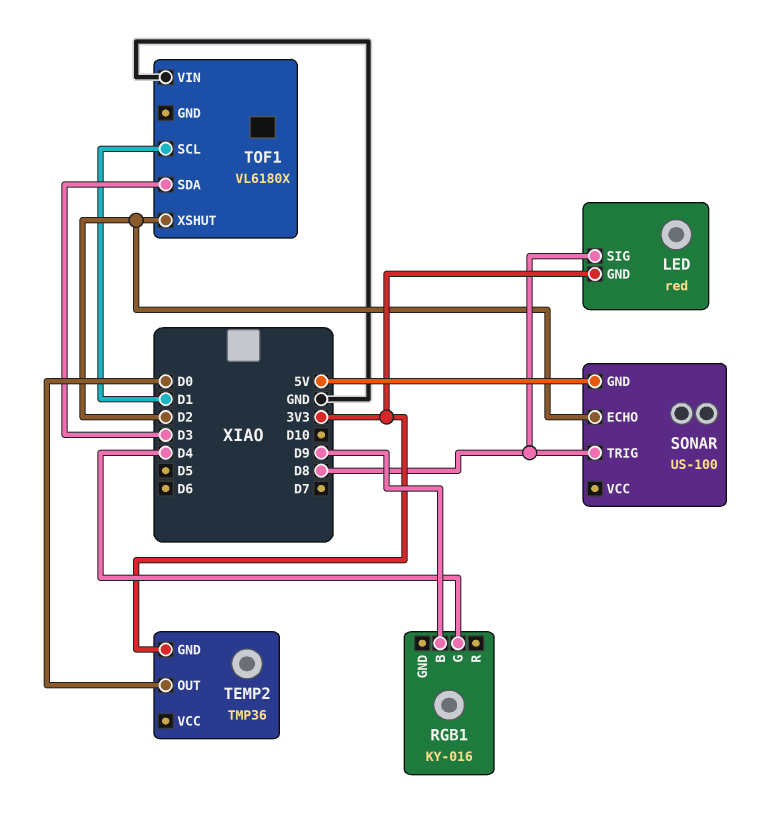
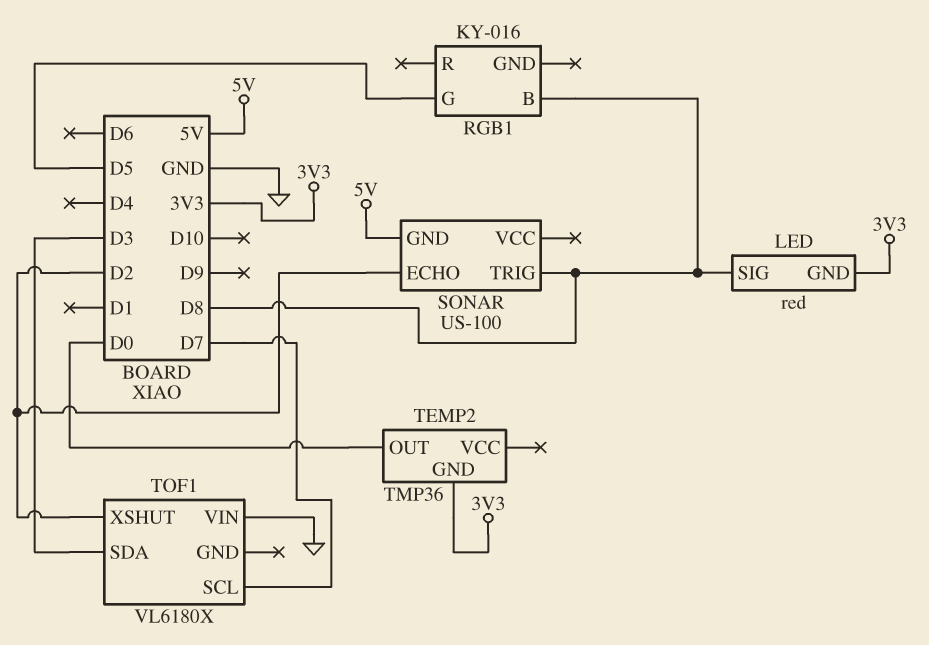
RGB1 pin B: D9 -> D8
RGB1 pin G: D4 -> D5
TOF1 pin SCL: D1 -> D7

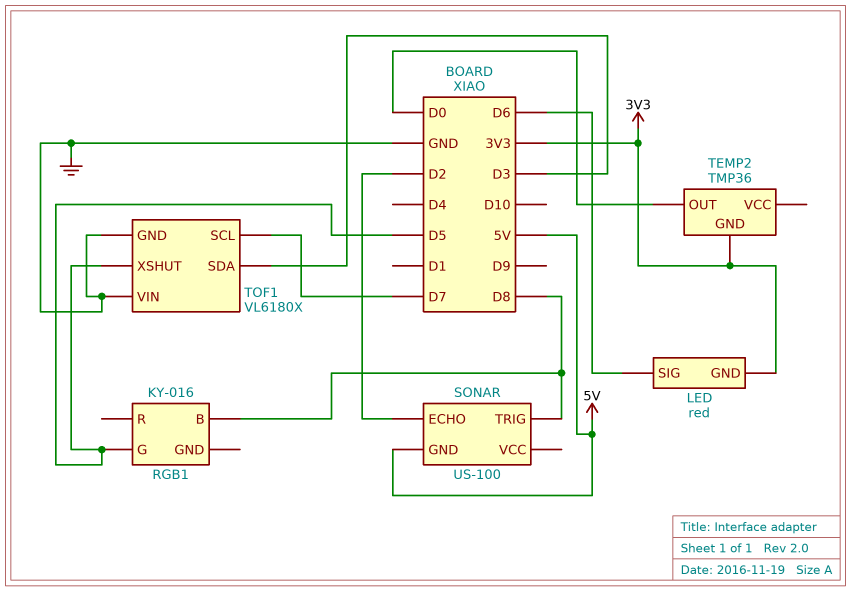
LED pin SIG: D8 -> D6
TOF1 pin GND: none -> GND
TOF1 pin XSHUT: D2 -> D5

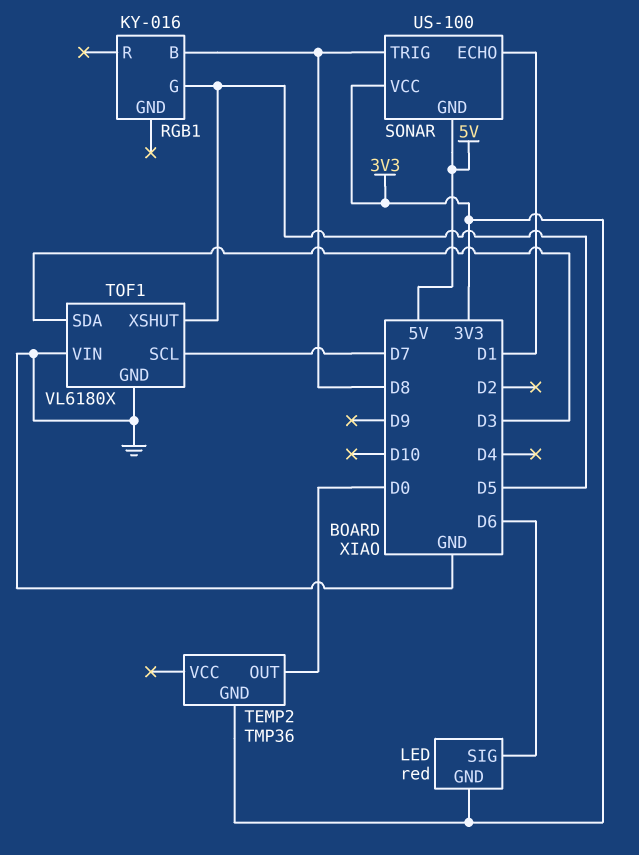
SONAR pin ECHO: D2 -> D1
SONAR pin VCC: none -> 3V3

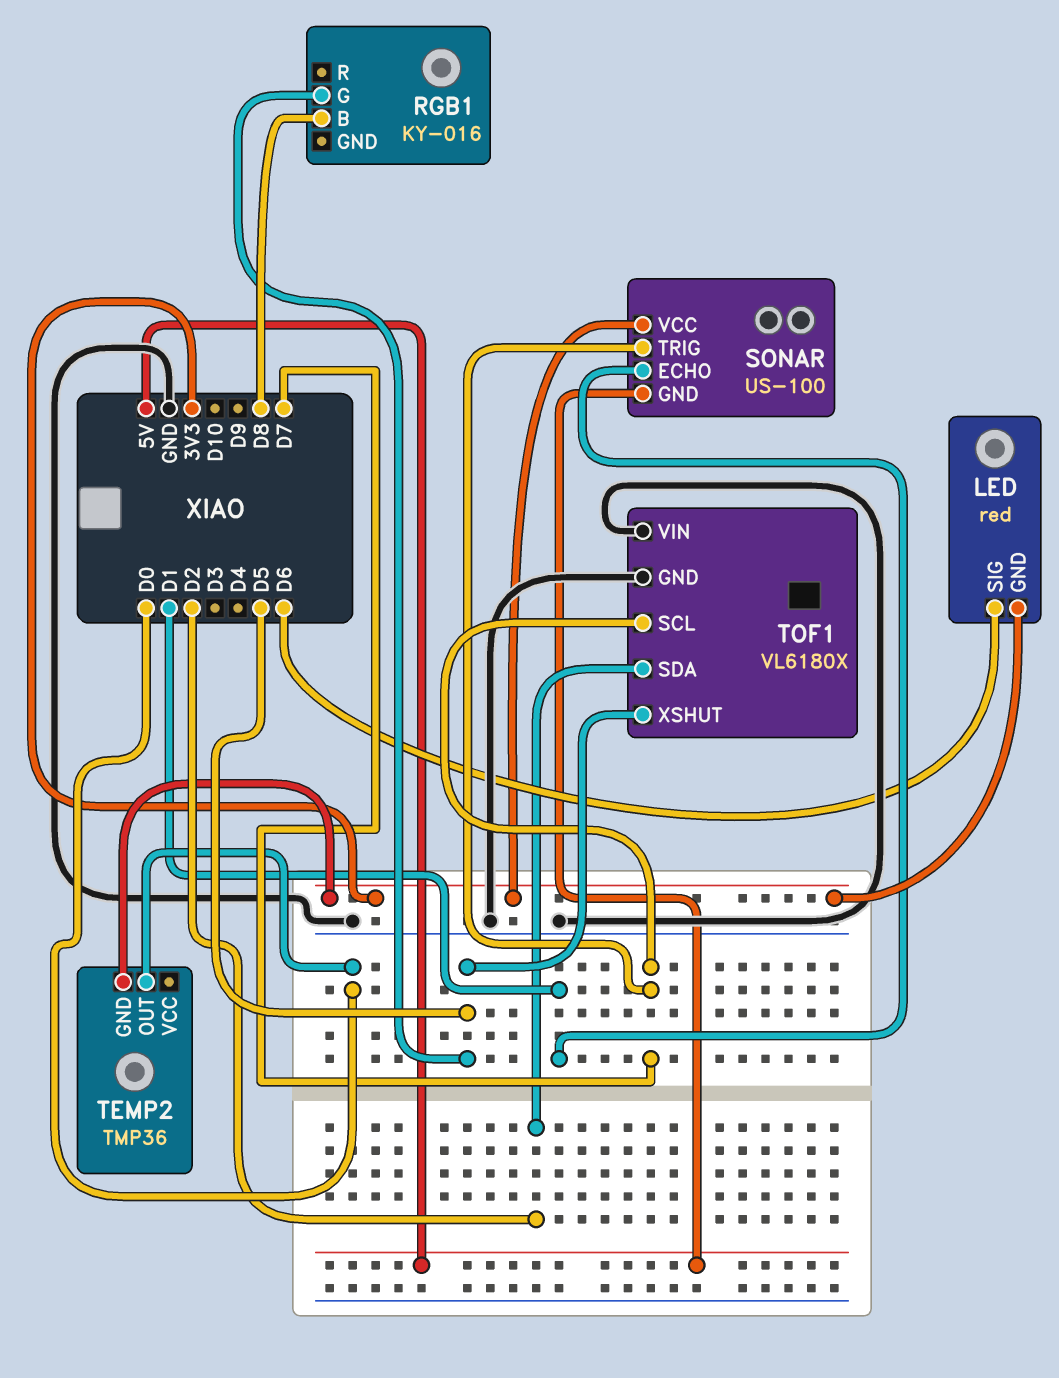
SONAR pin TRIG: D8 -> D7
TOF1 pin SDA: D3 -> D2

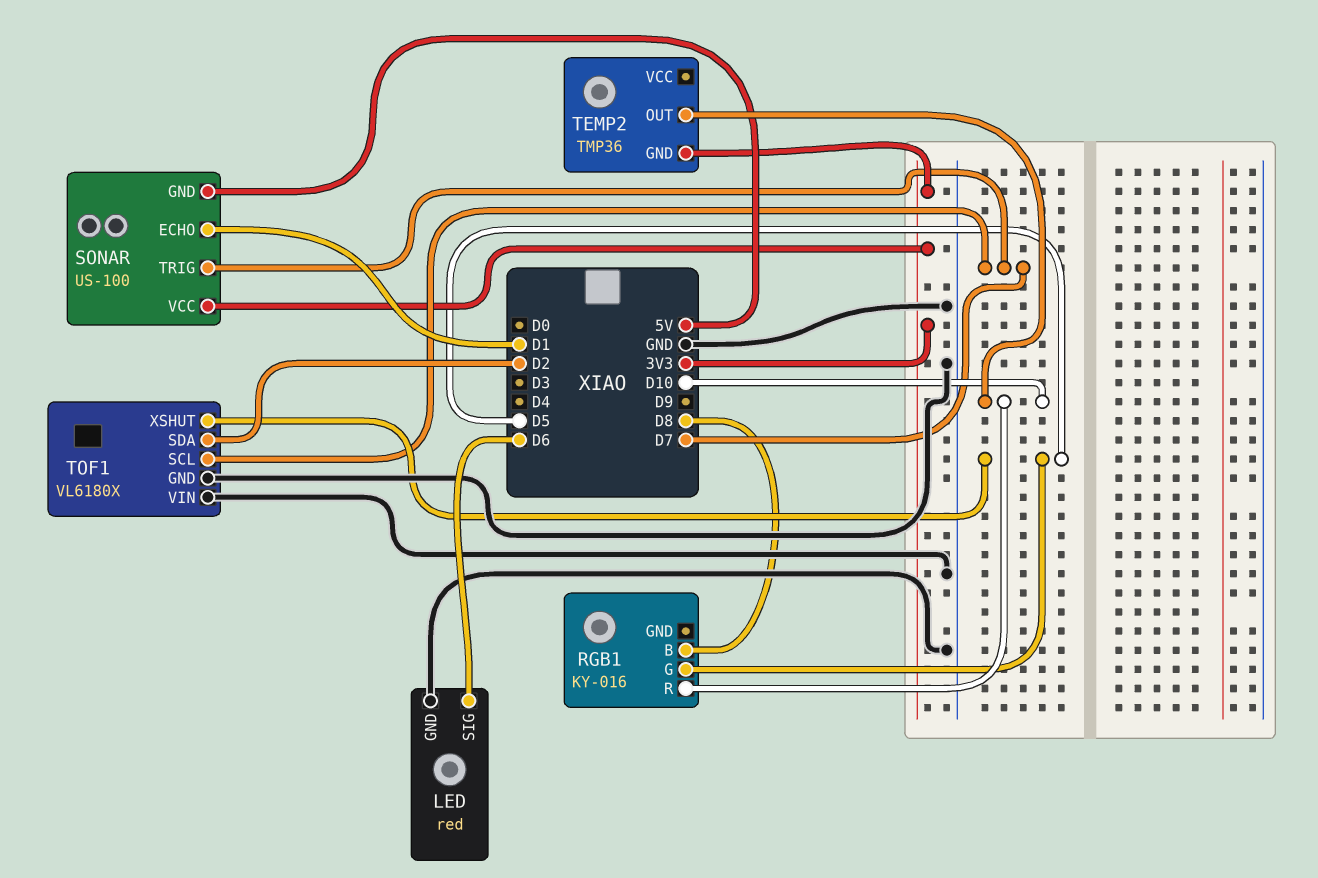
LED pin GND: 3V3 -> GND
RGB1 pin R: none -> D10
TEMP2 pin OUT: D0 -> D10

